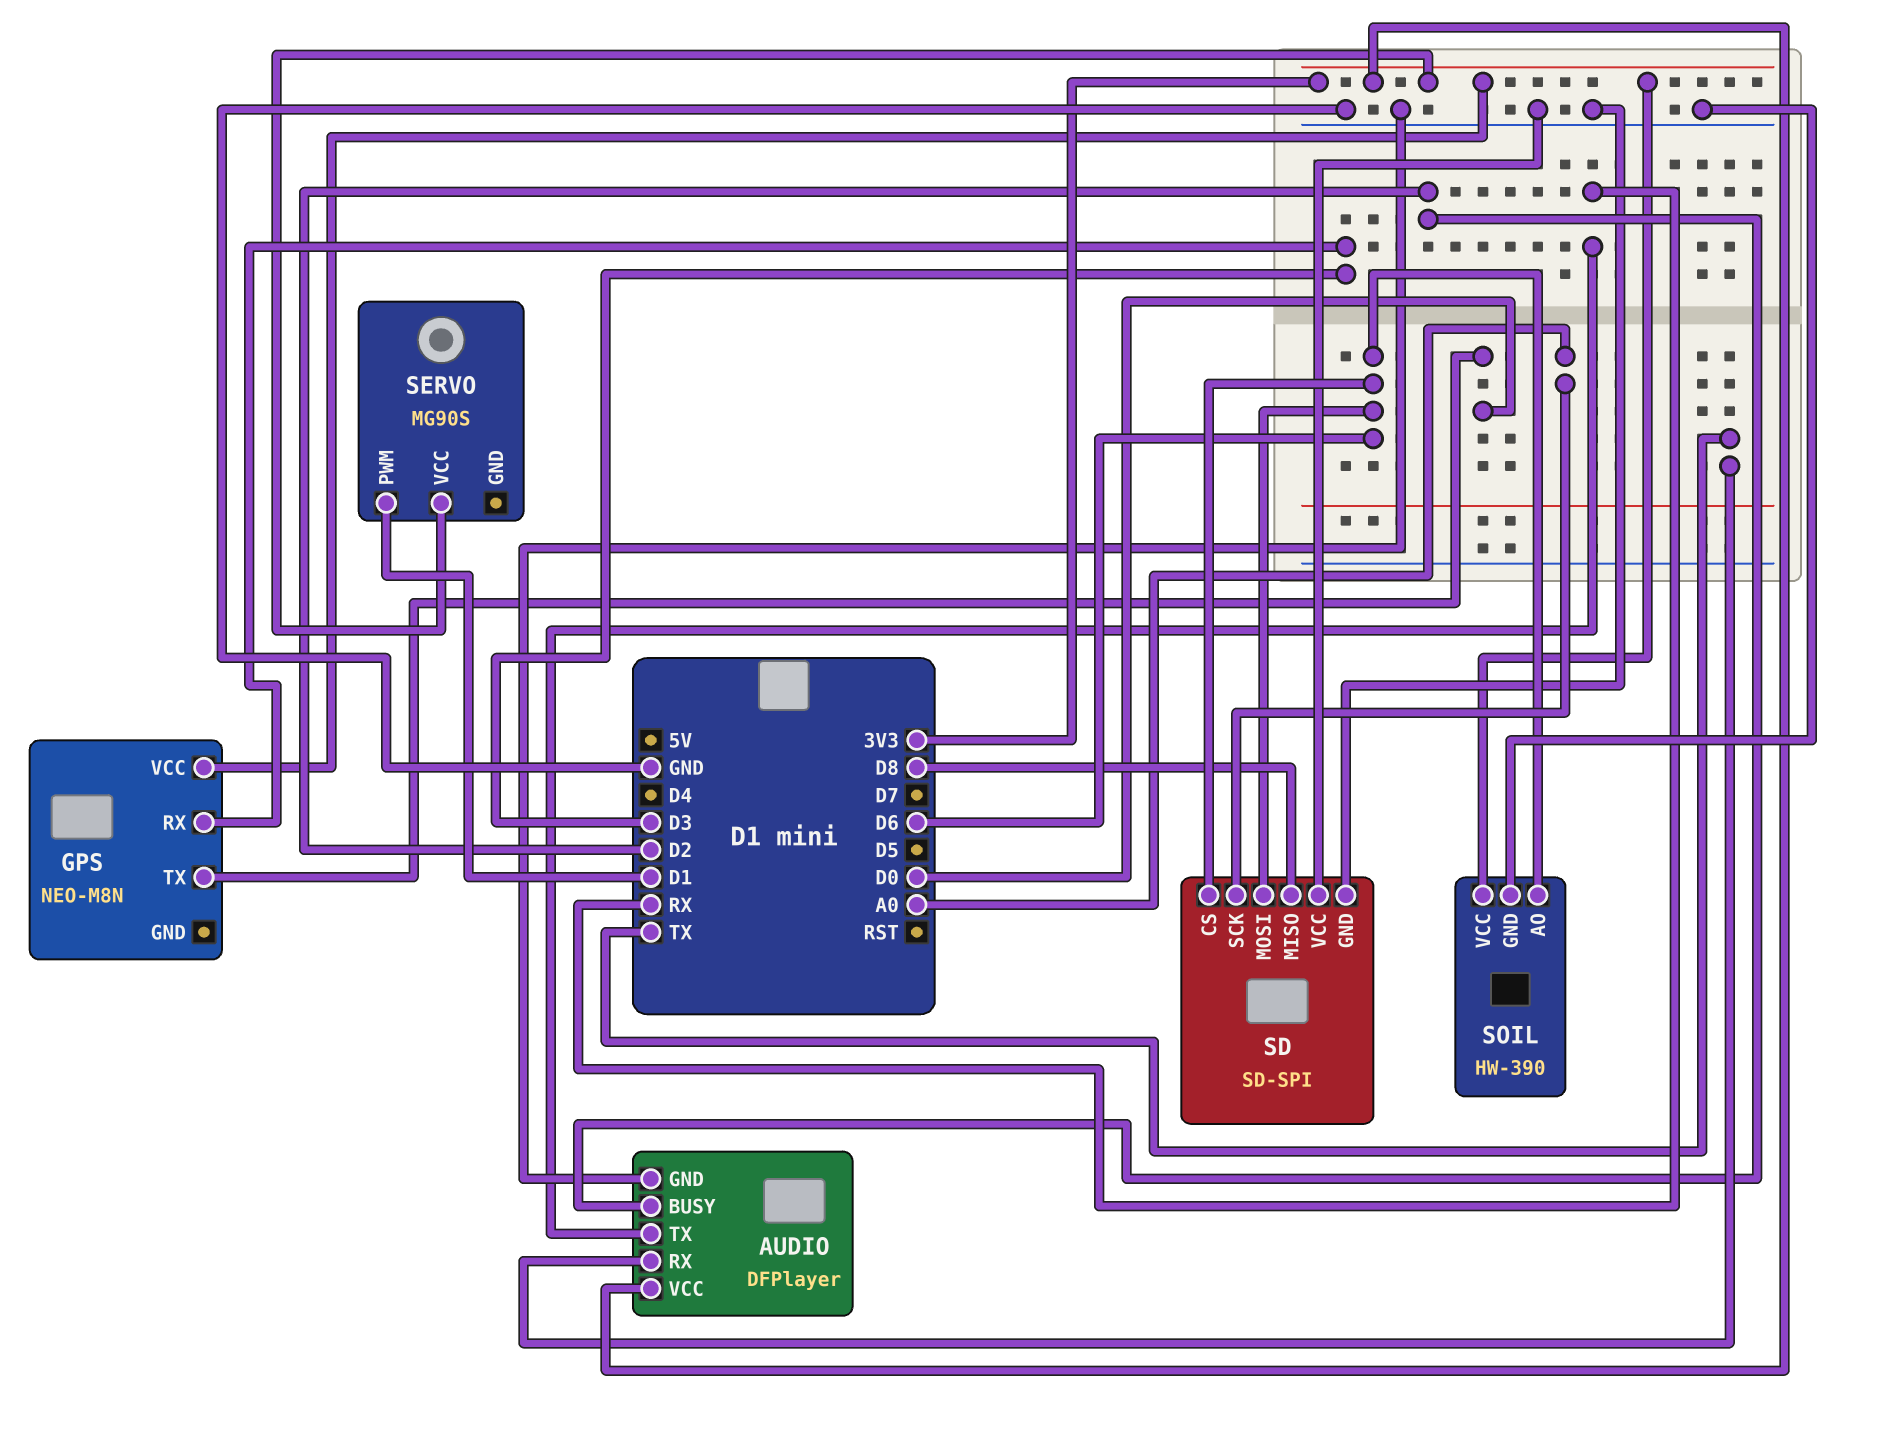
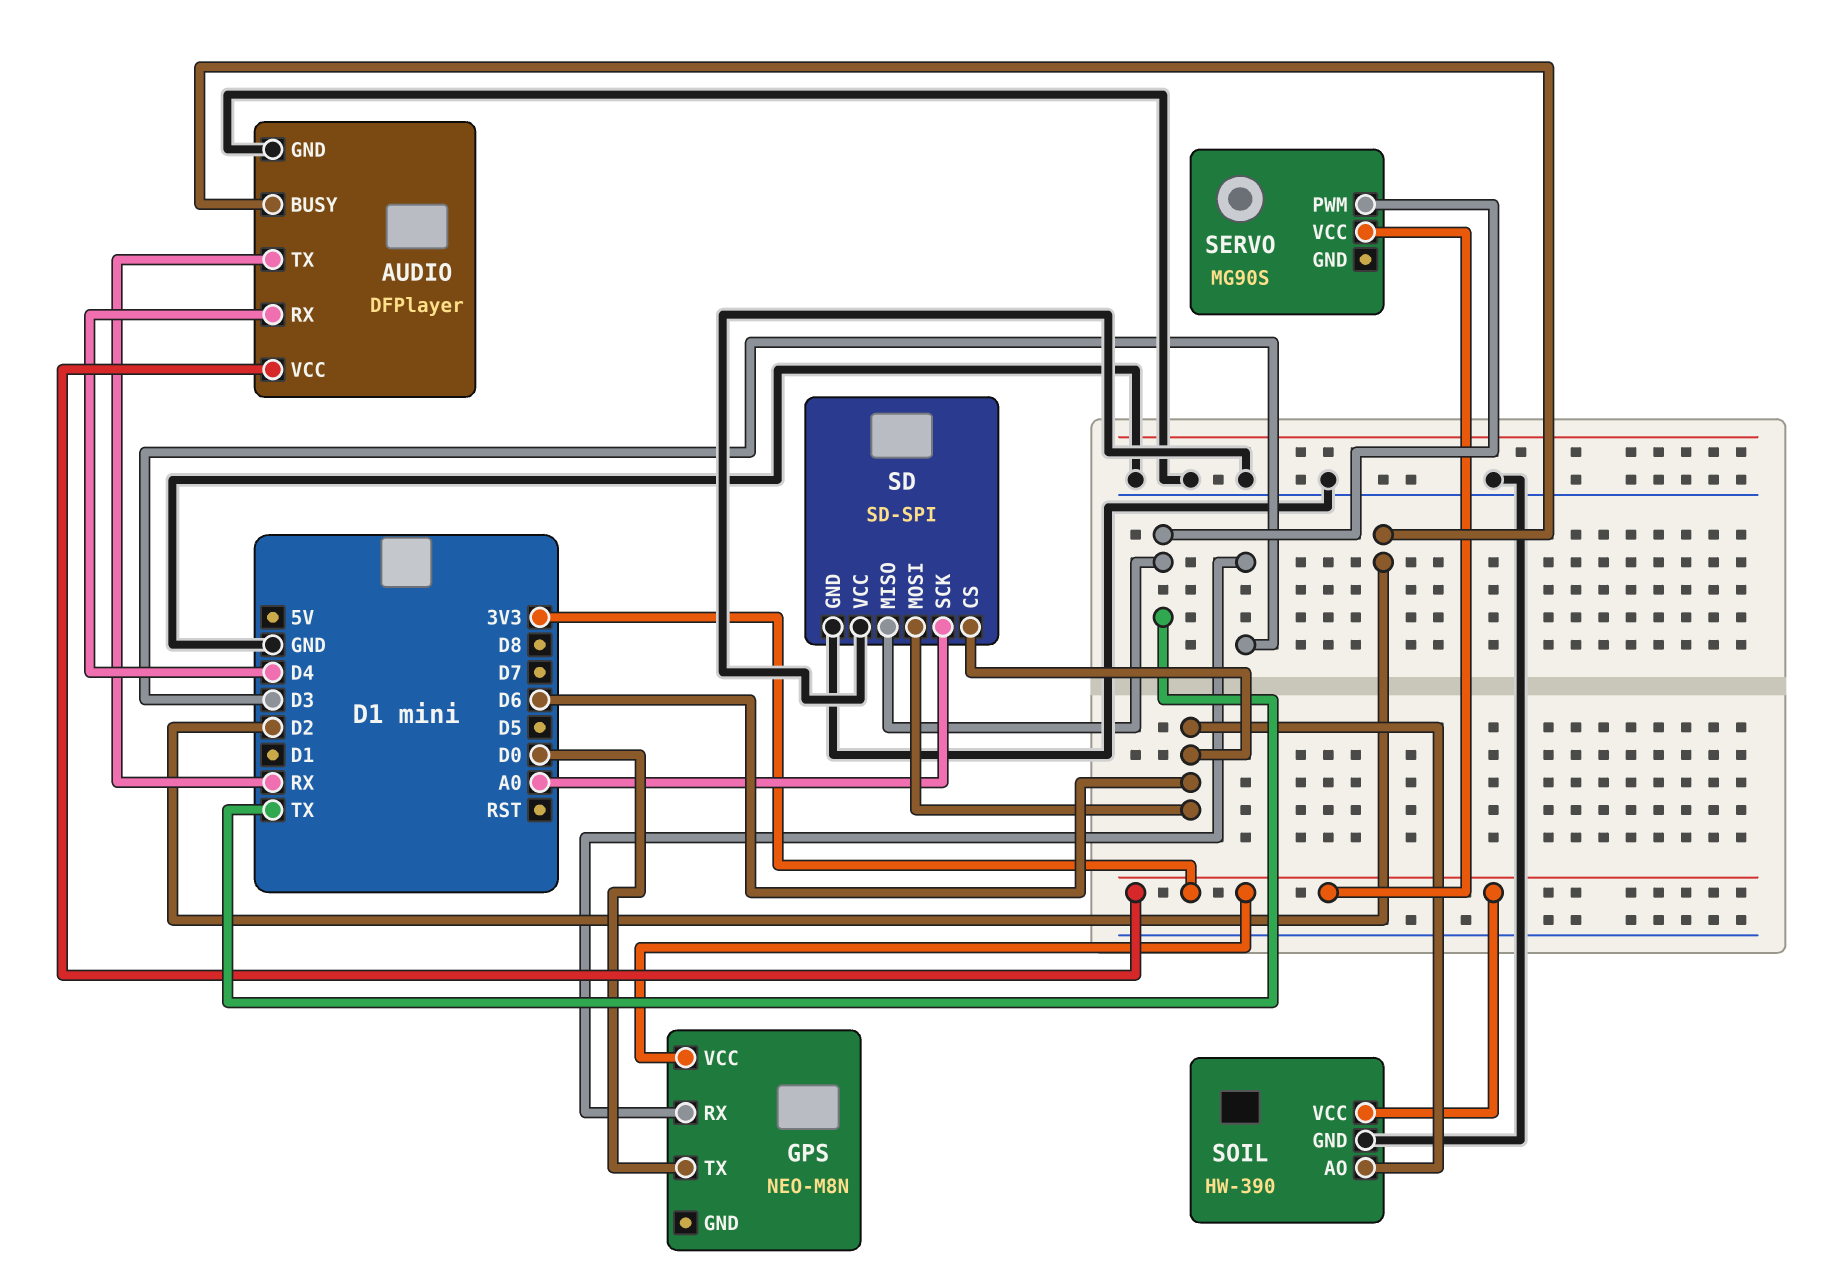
AUDIO pin RX: TX -> D4
SD pin MISO: D8 -> TX
SERVO pin PWM: D1 -> TX

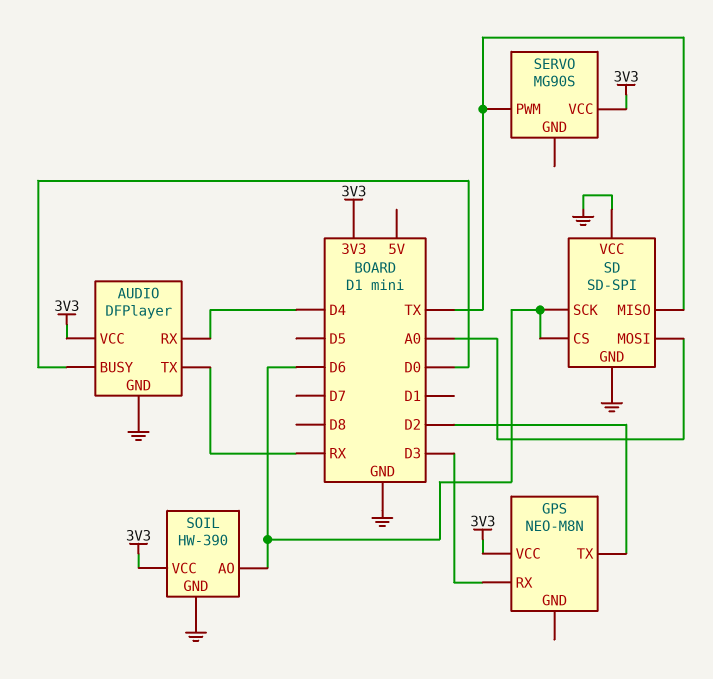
AUDIO pin BUSY: D2 -> D0
GPS pin TX: D0 -> D2
SD pin MOSI: D6 -> A0
SD pin SCK: A0 -> D6

